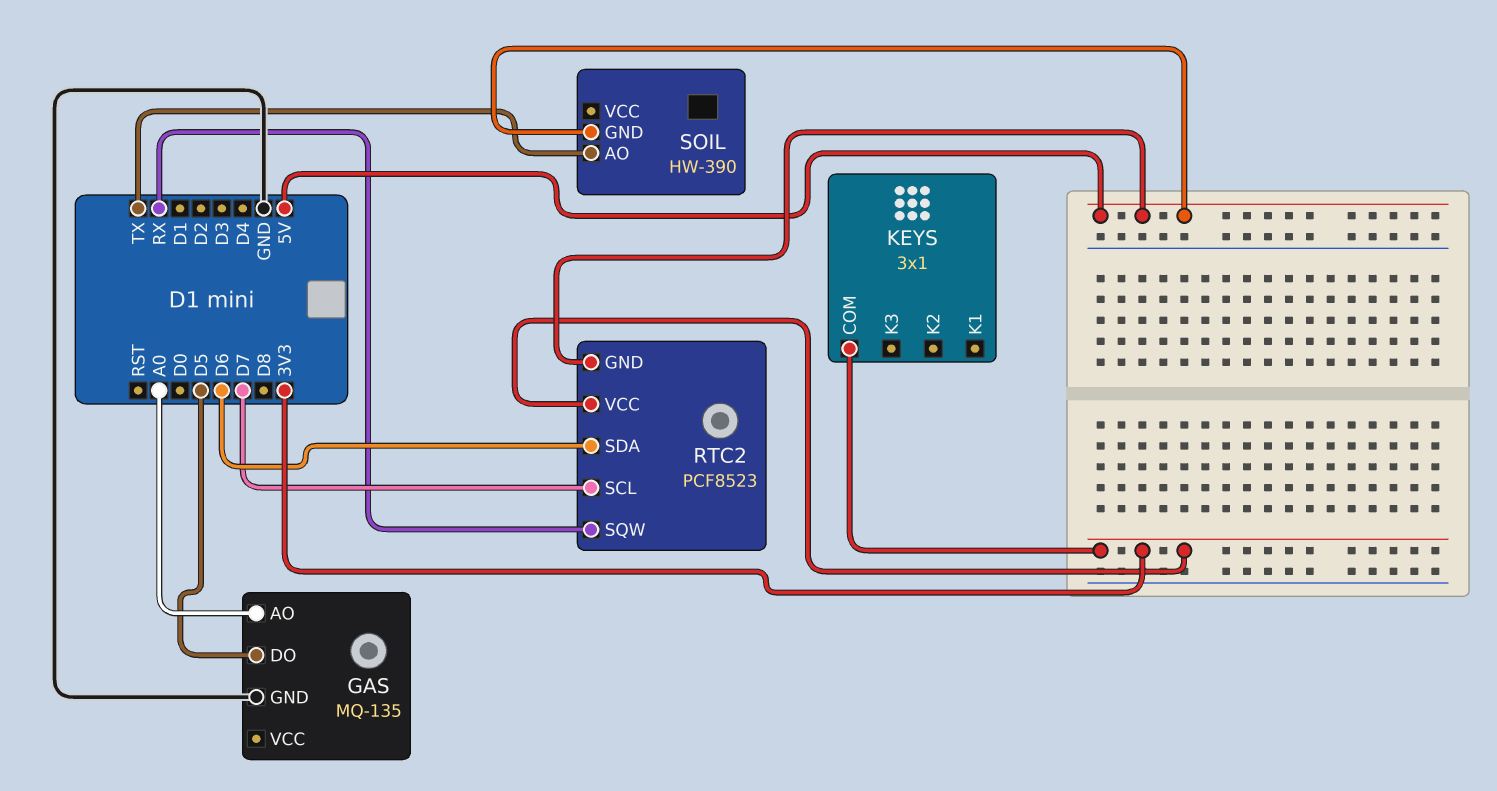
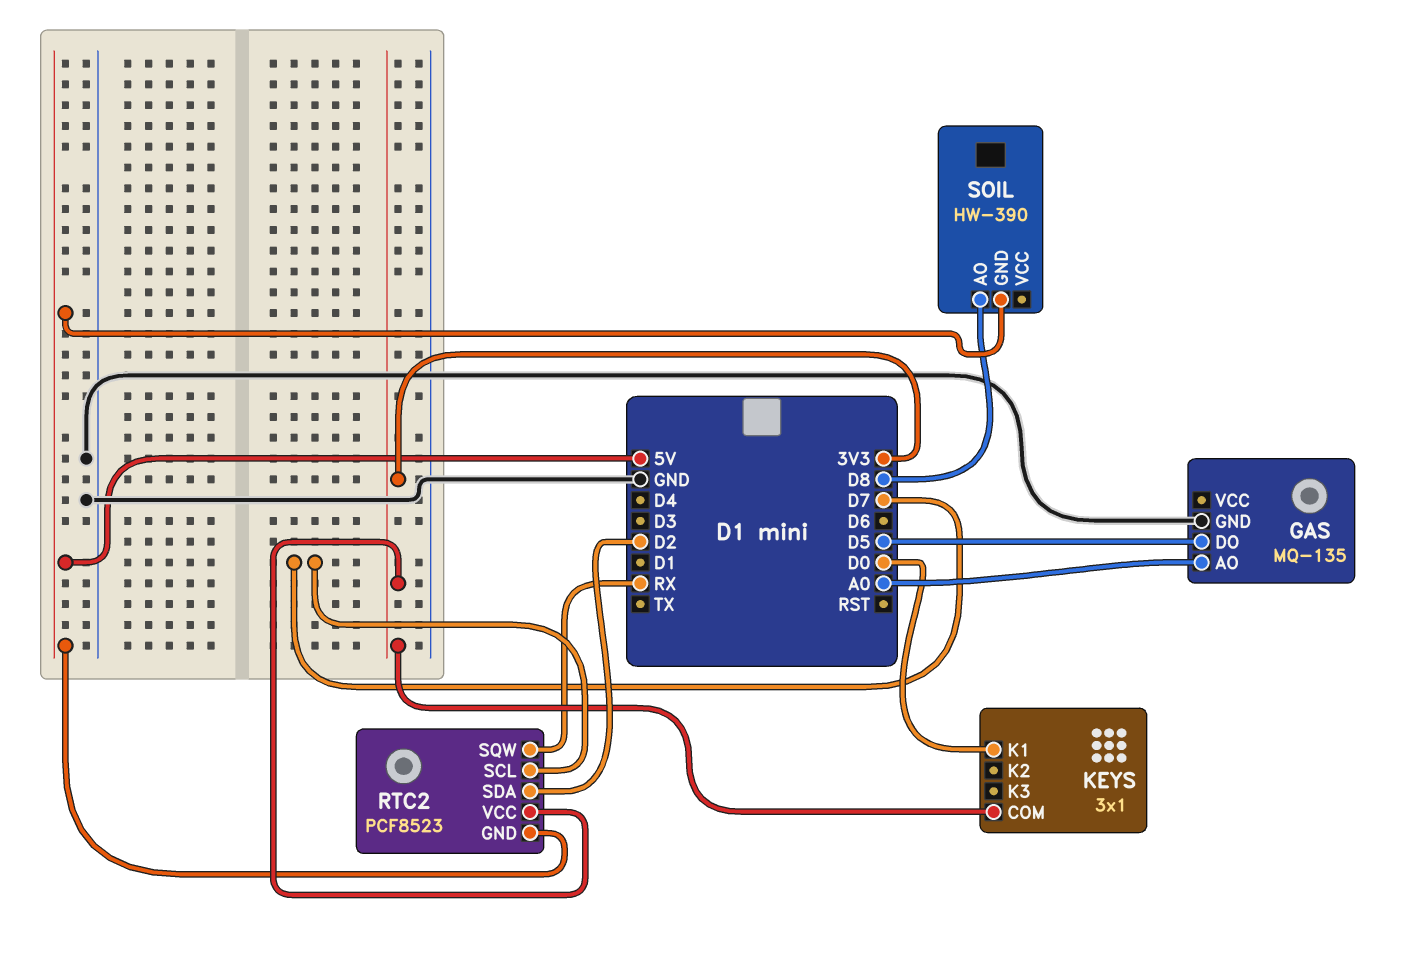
KEYS pin K1: none -> D0
RTC2 pin SDA: D6 -> D2
SOIL pin AO: TX -> D8

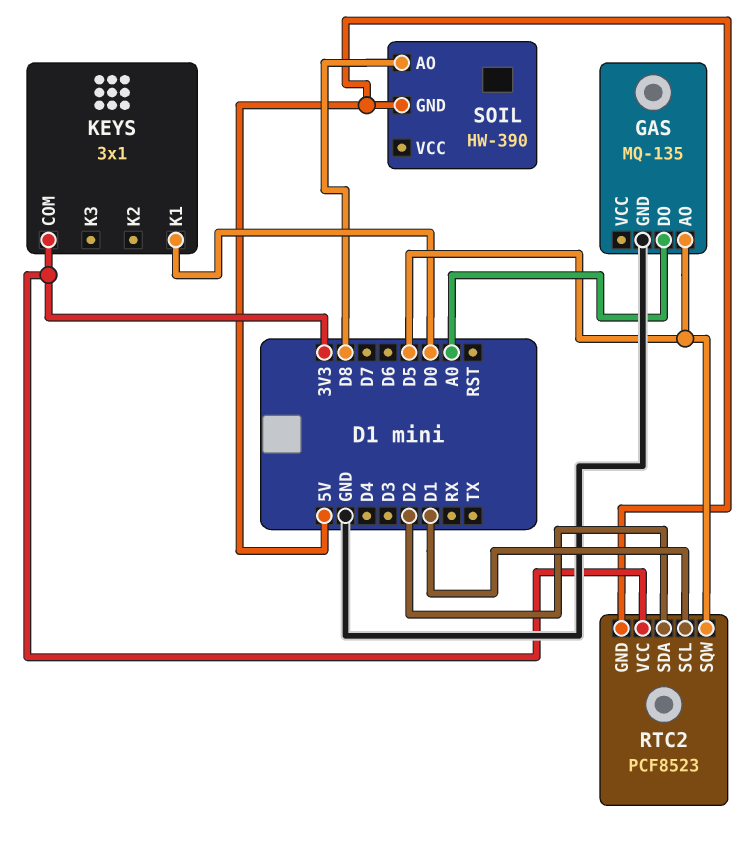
GAS pin AO: A0 -> D5
GAS pin DO: D5 -> A0
RTC2 pin SCL: D7 -> D1
RTC2 pin SQW: RX -> D5

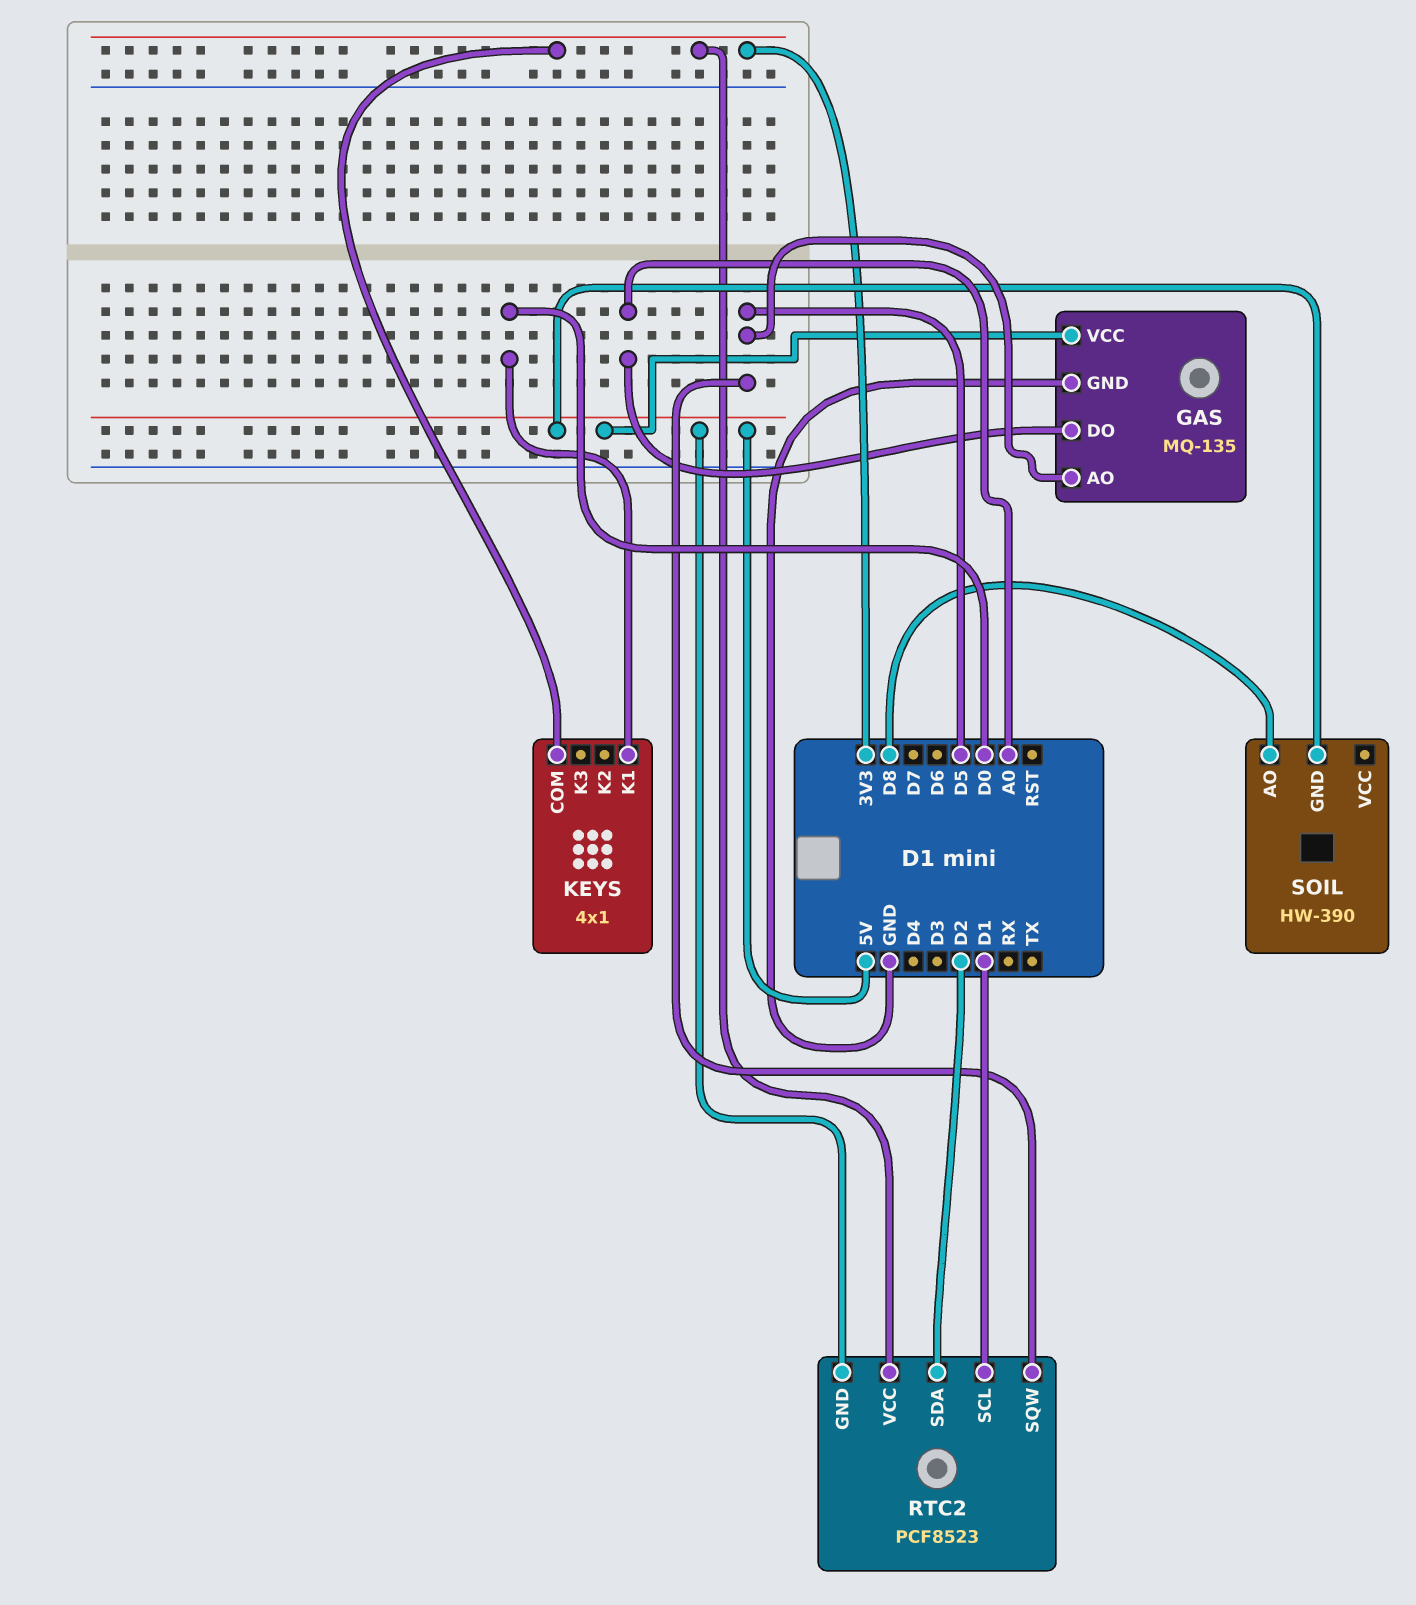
GAS pin VCC: none -> 5V
KEYS: 3x1 -> 4x1

